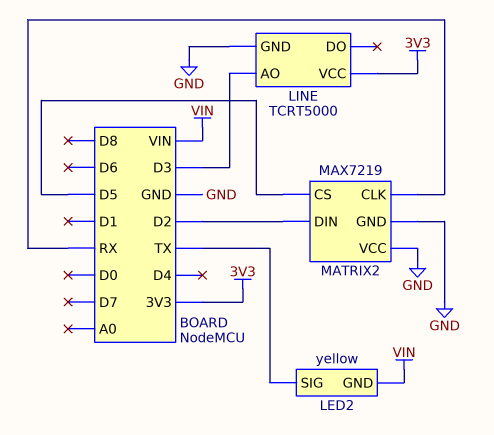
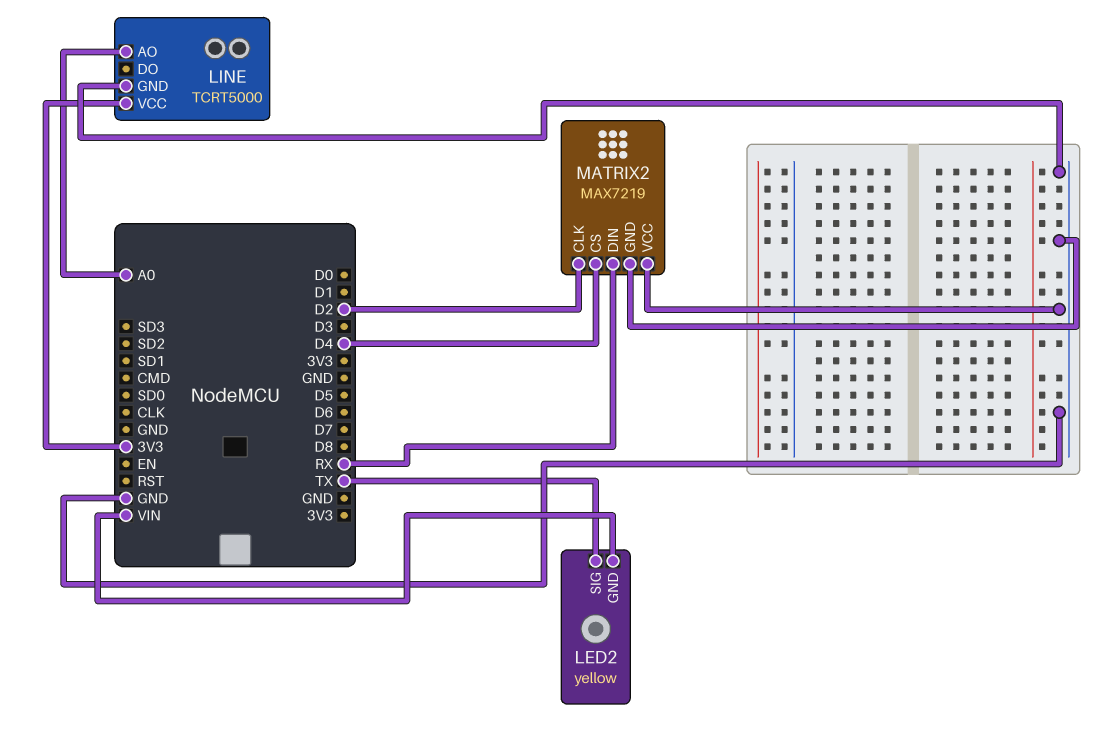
LINE pin AO: D3 -> A0
MATRIX2 pin CLK: RX -> D2
MATRIX2 pin CS: D5 -> D4
MATRIX2 pin DIN: D2 -> RX

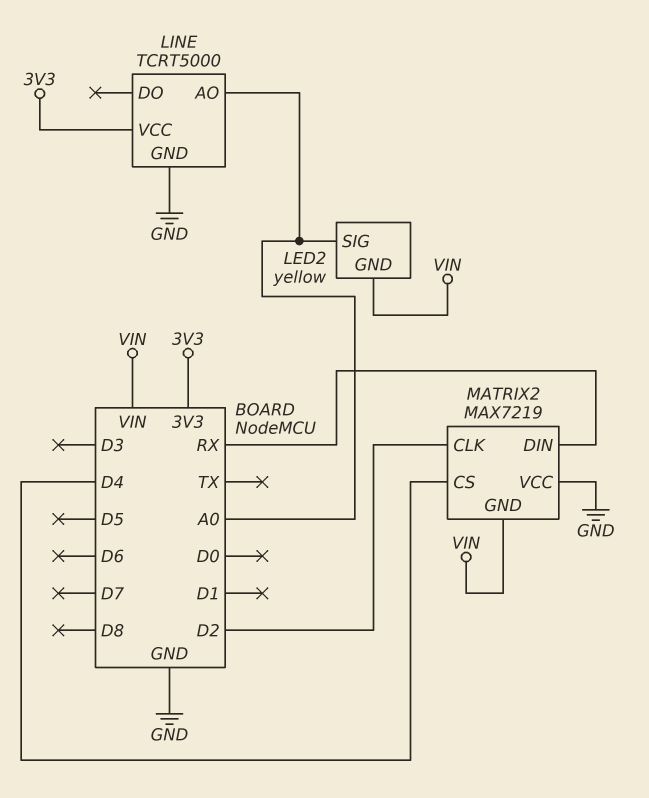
LED2 pin SIG: TX -> A0
MATRIX2 pin GND: GND -> VIN

